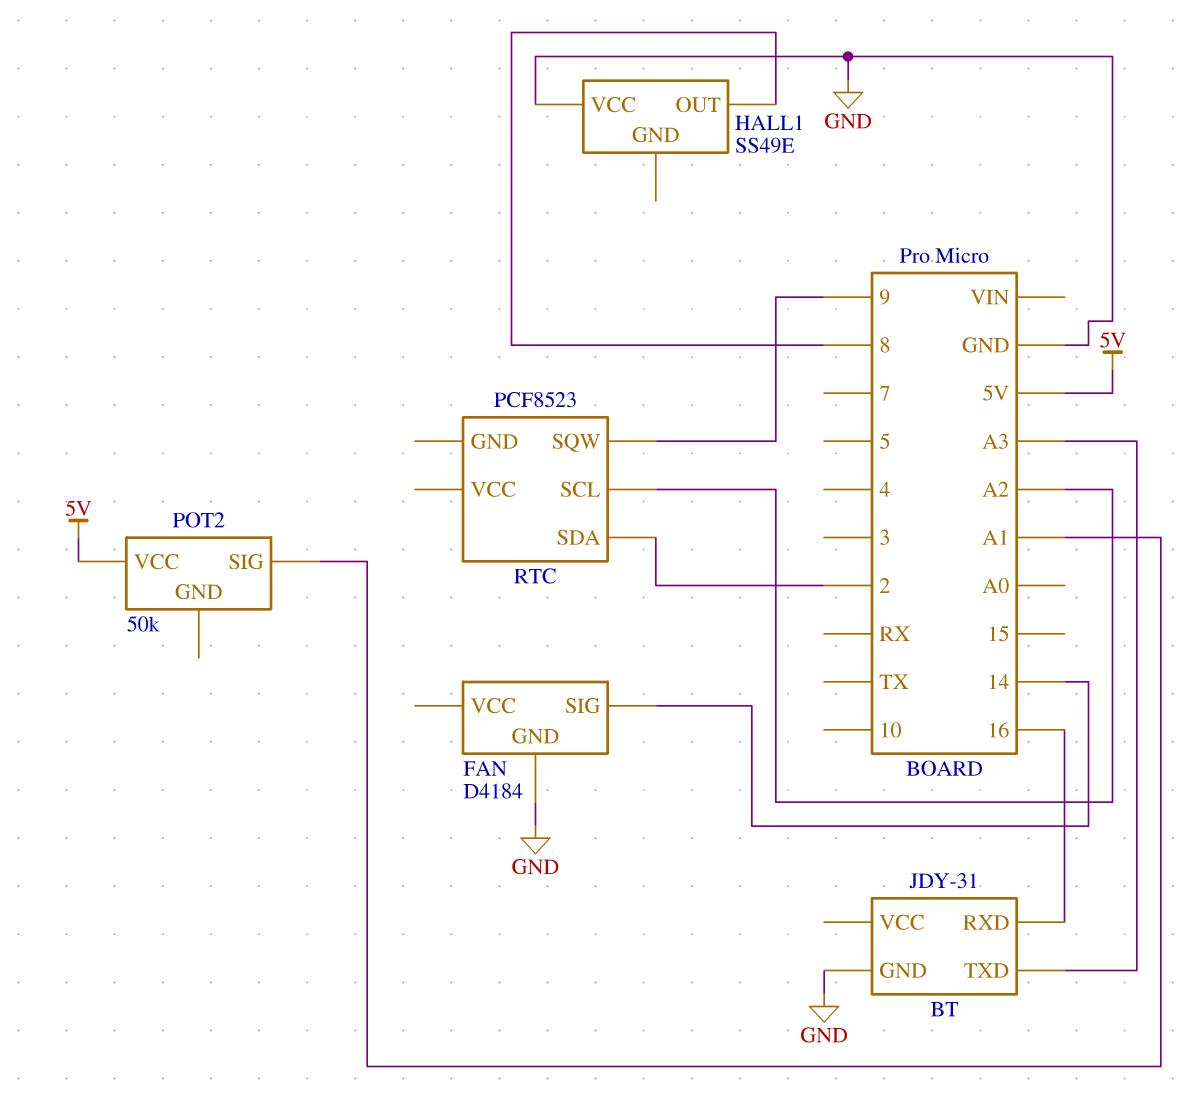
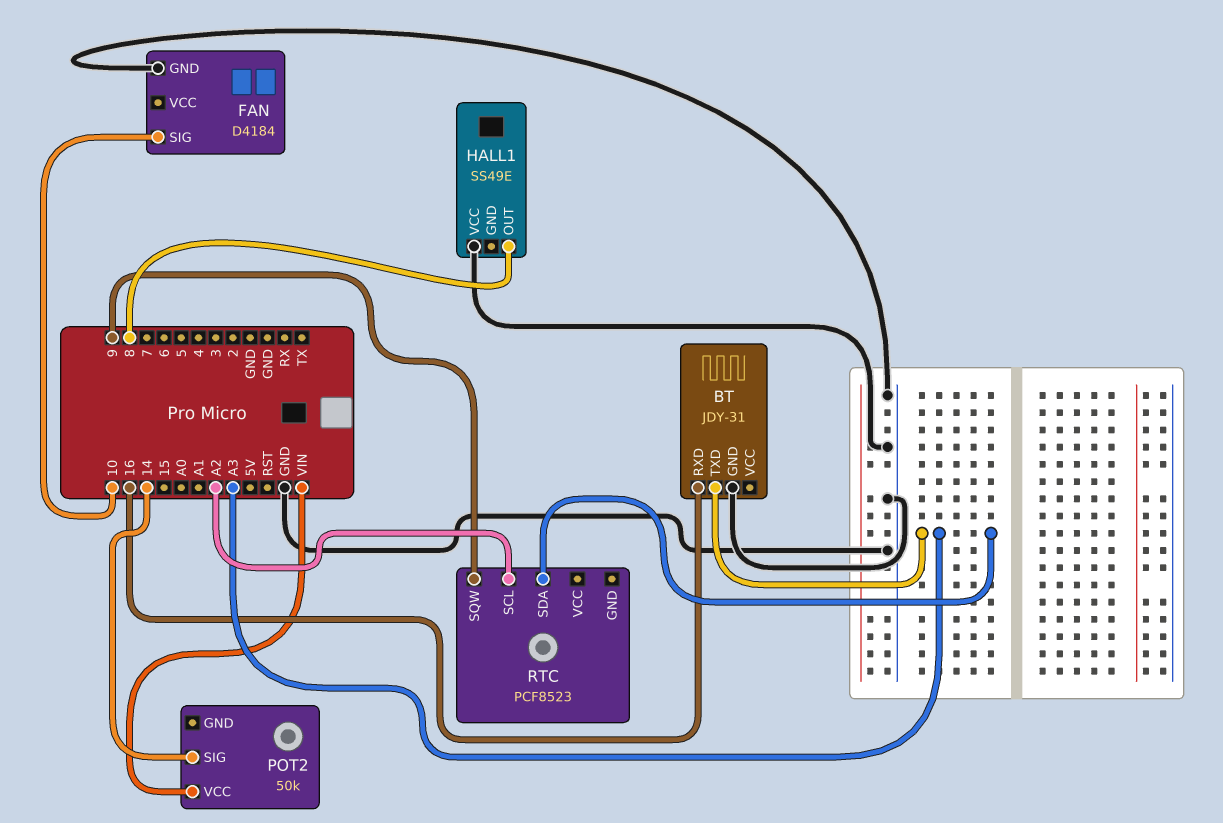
FAN pin SIG: 14 -> 10
POT2 pin SIG: A1 -> 14
POT2 pin VCC: 5V -> VIN
RTC pin SDA: 2 -> A3

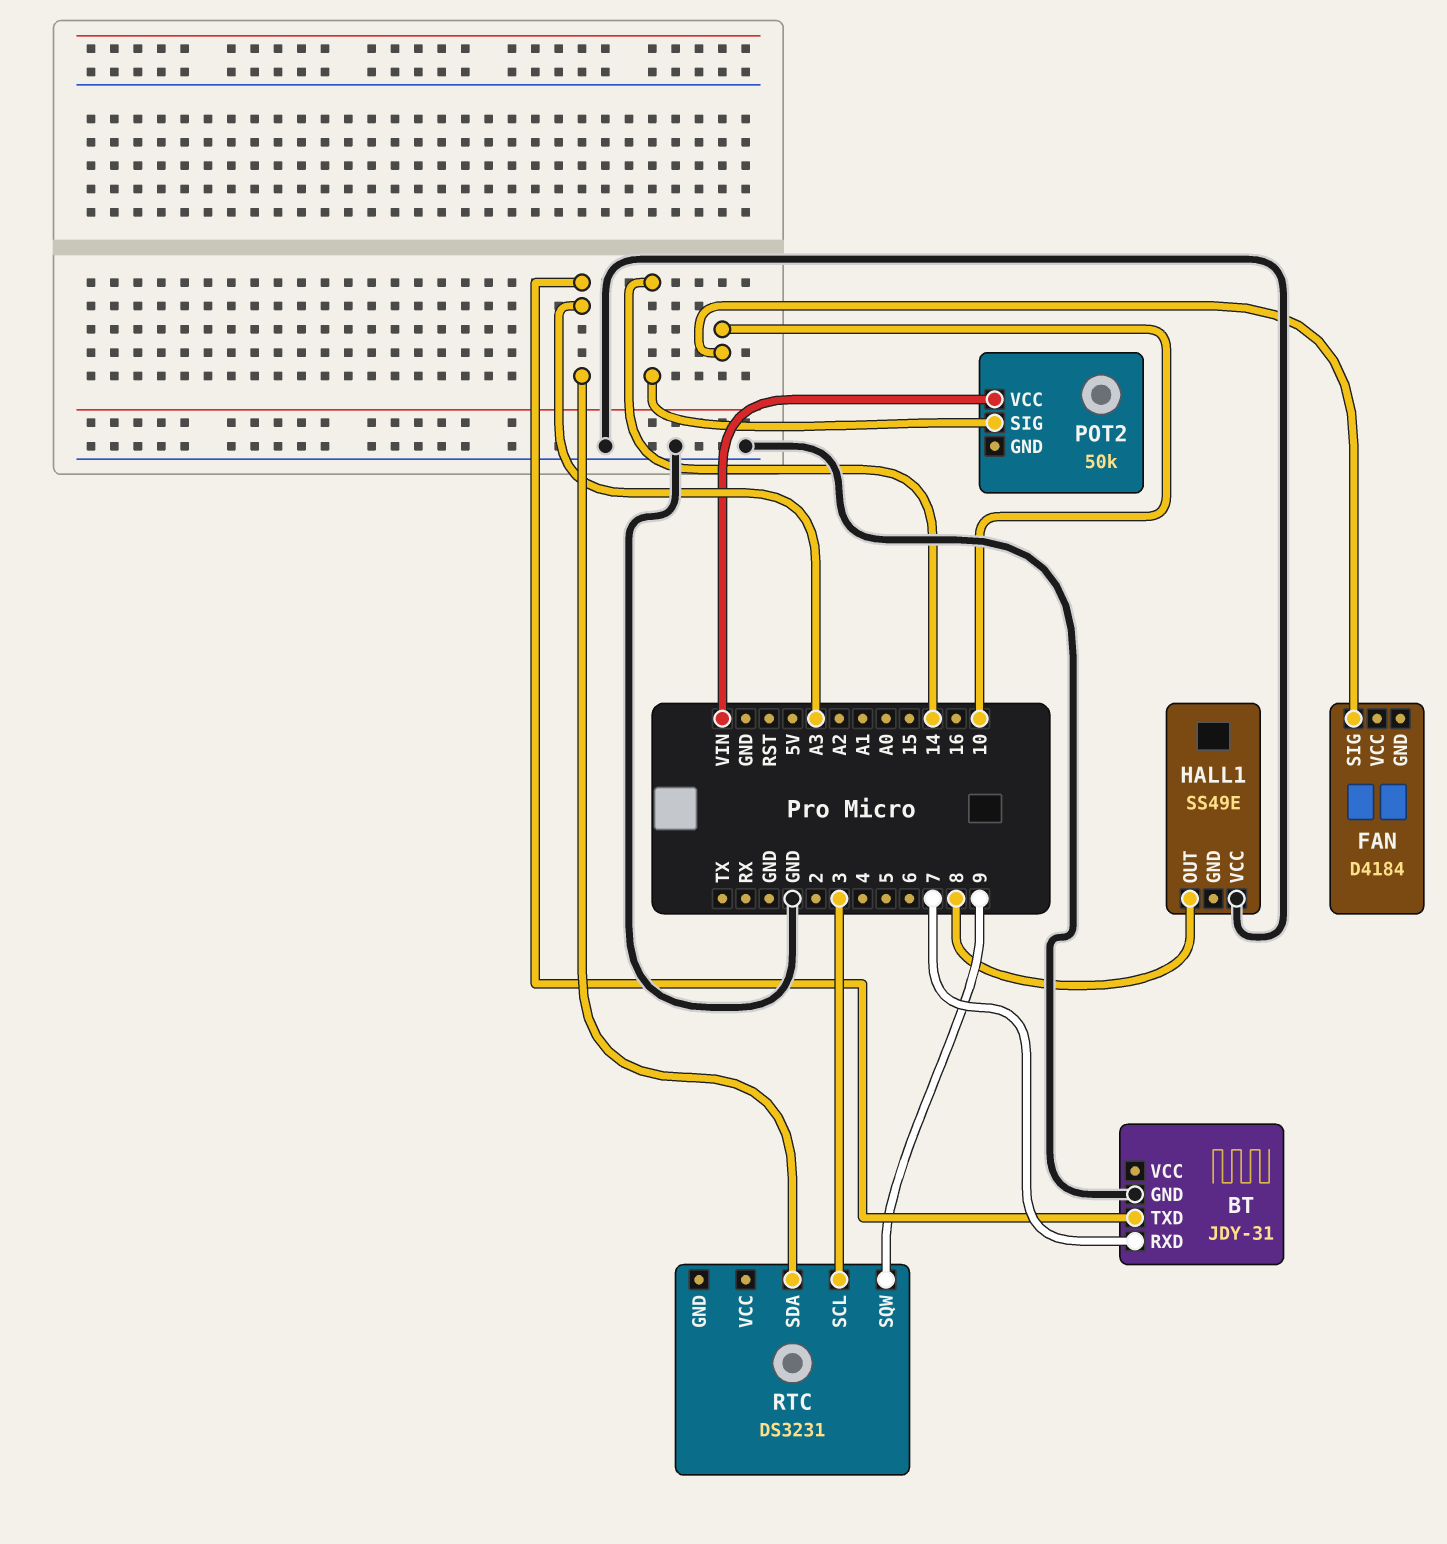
BT pin RXD: 16 -> 7
FAN pin GND: GND -> none
RTC: PCF8523 -> DS3231
RTC pin SCL: A2 -> 3

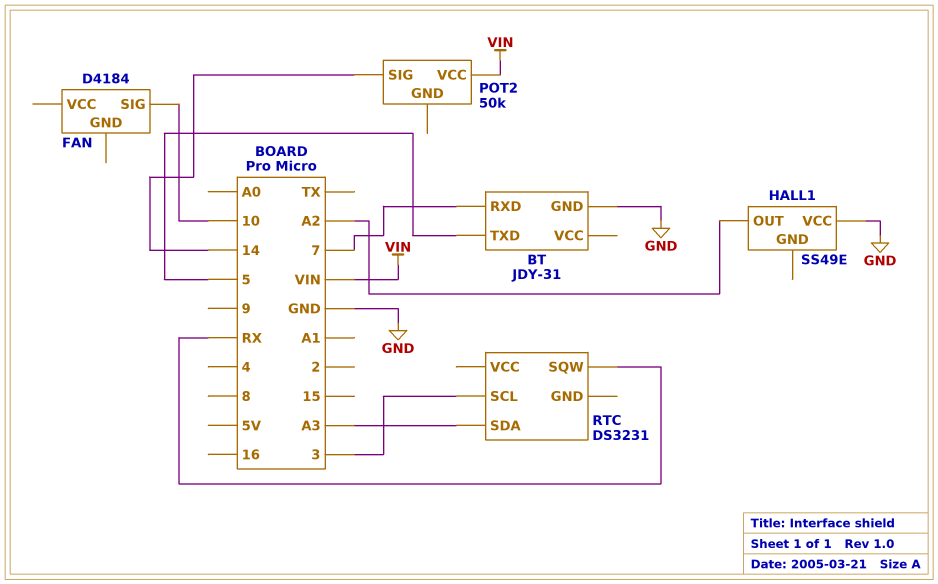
BT pin TXD: A3 -> 5
HALL1 pin OUT: 8 -> A2
RTC pin SQW: 9 -> RX

